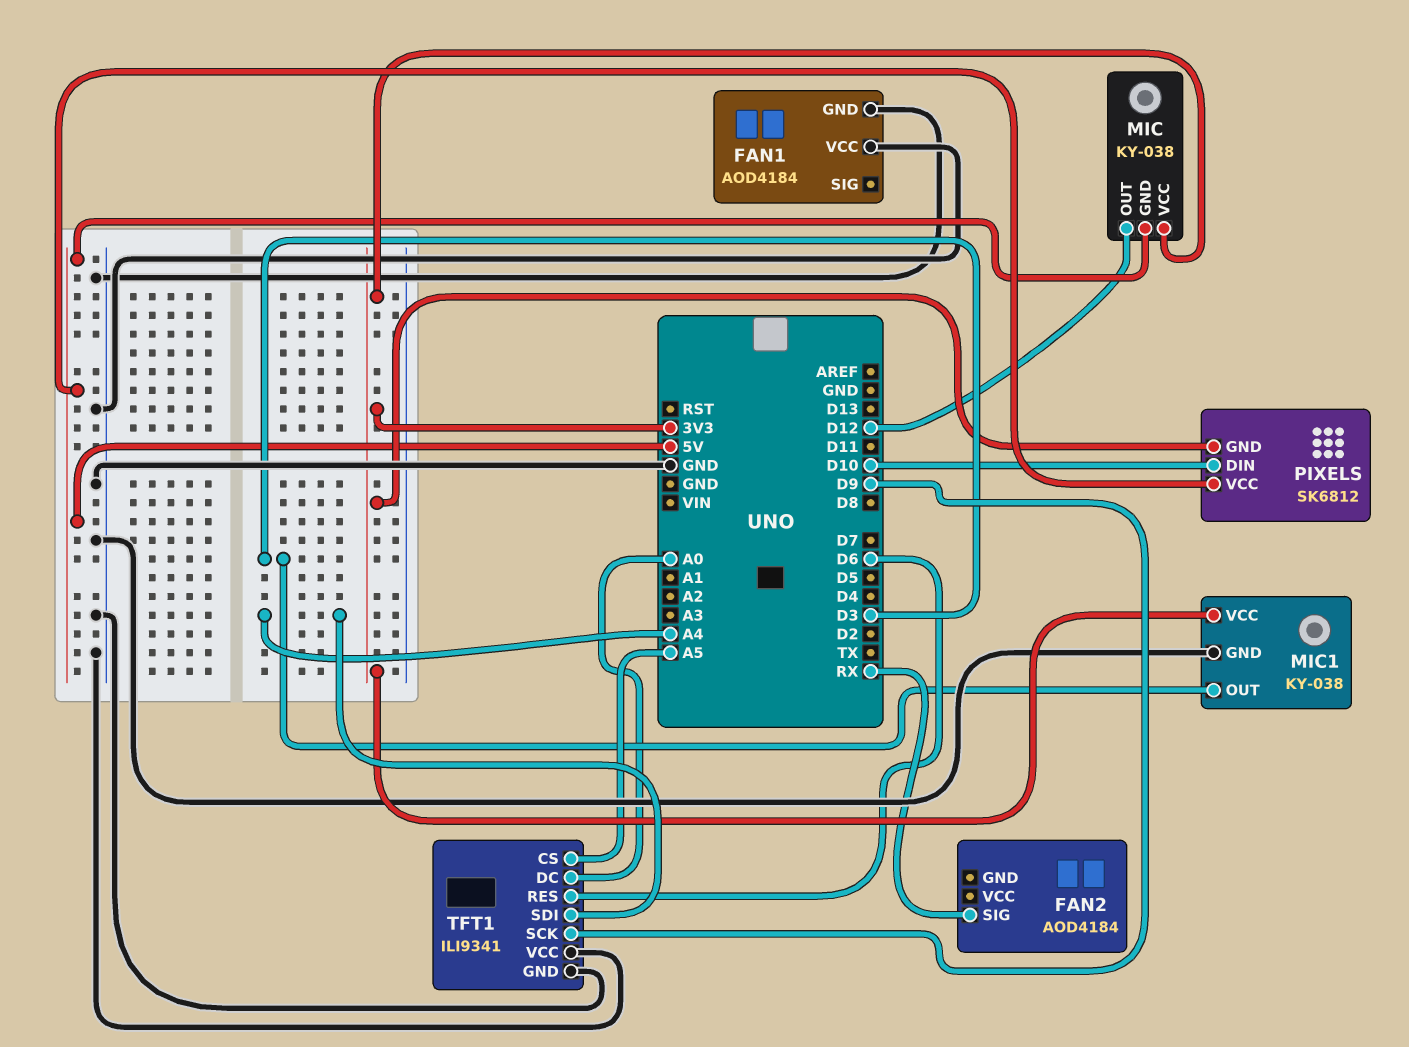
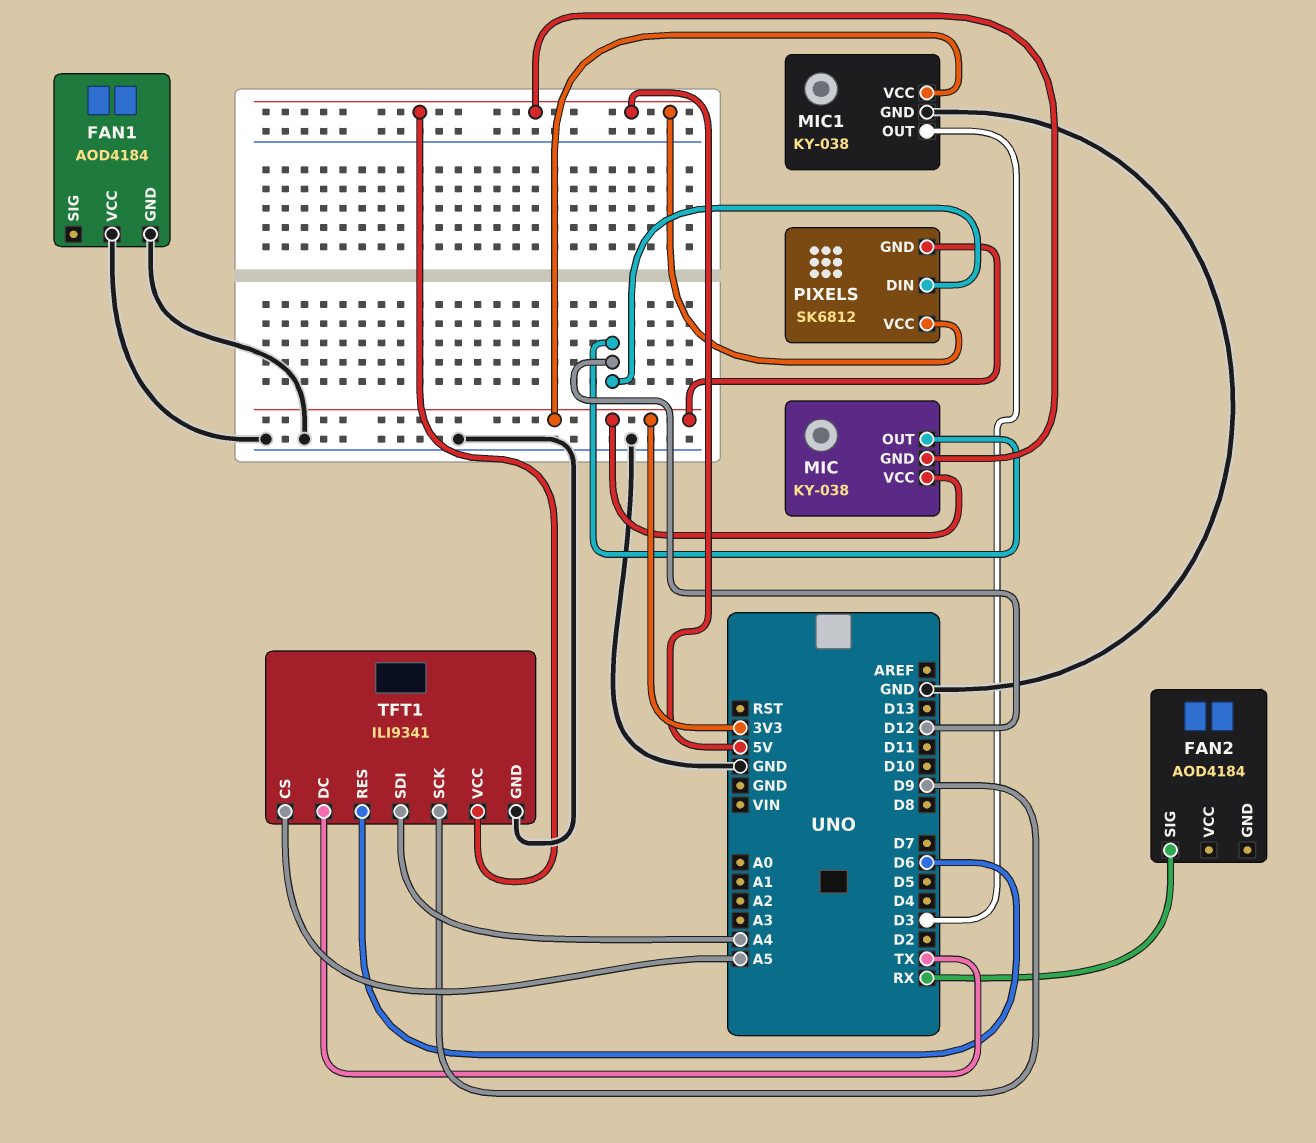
PIXELS pin DIN: D10 -> D12
TFT1 pin DC: A0 -> TX
TFT1 pin VCC: GND -> 5V

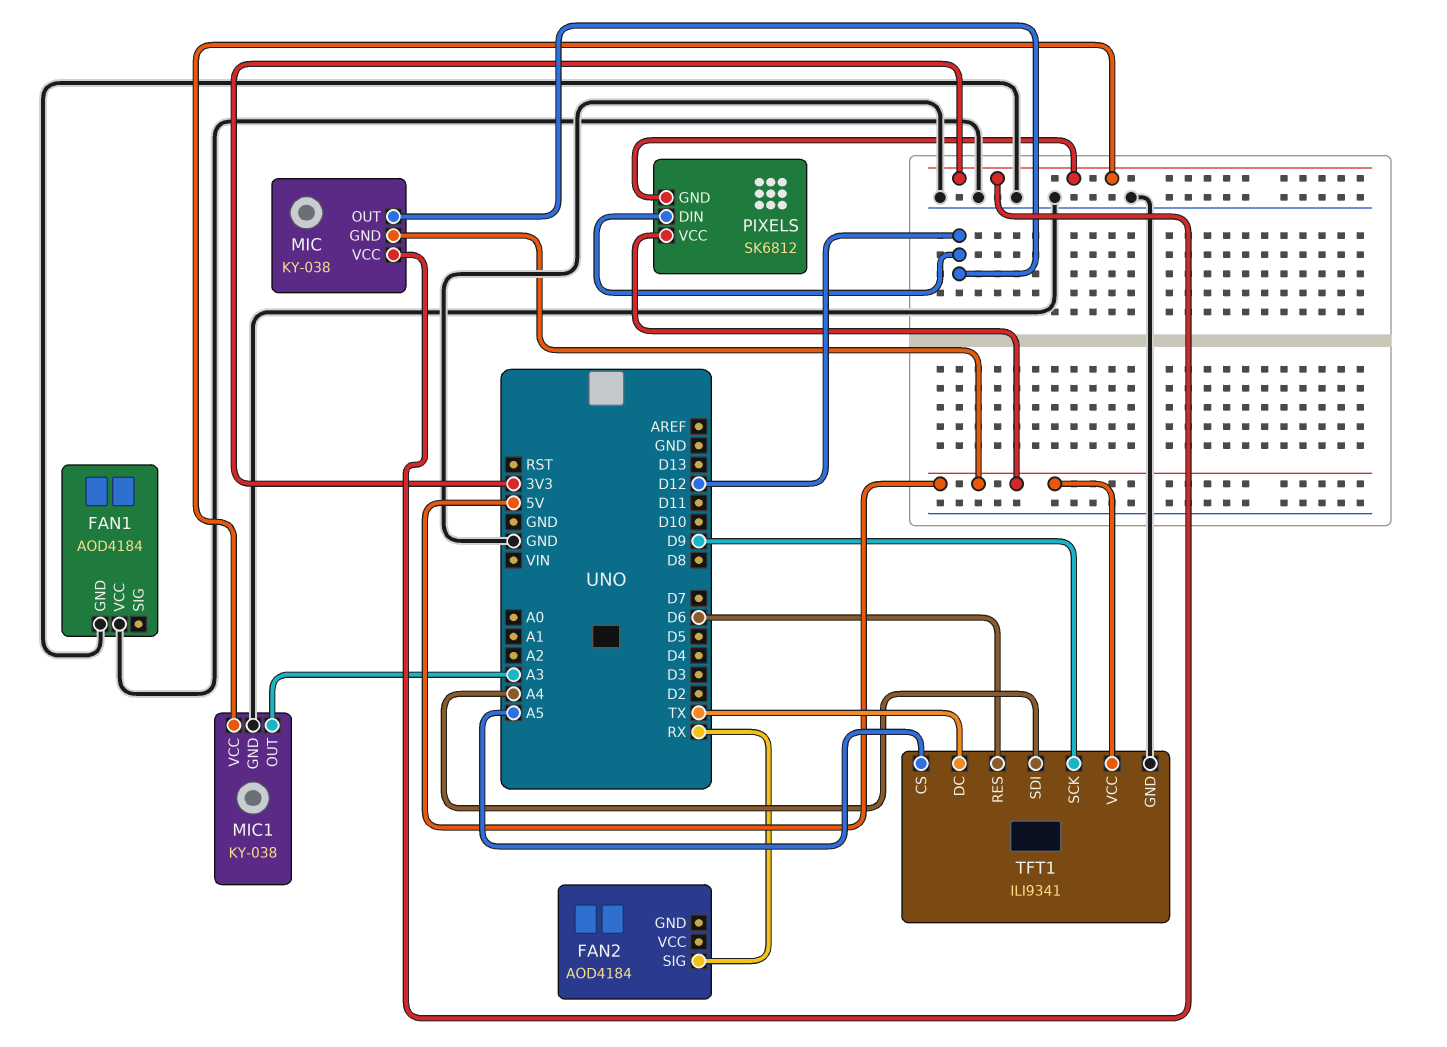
MIC1 pin OUT: D3 -> A3

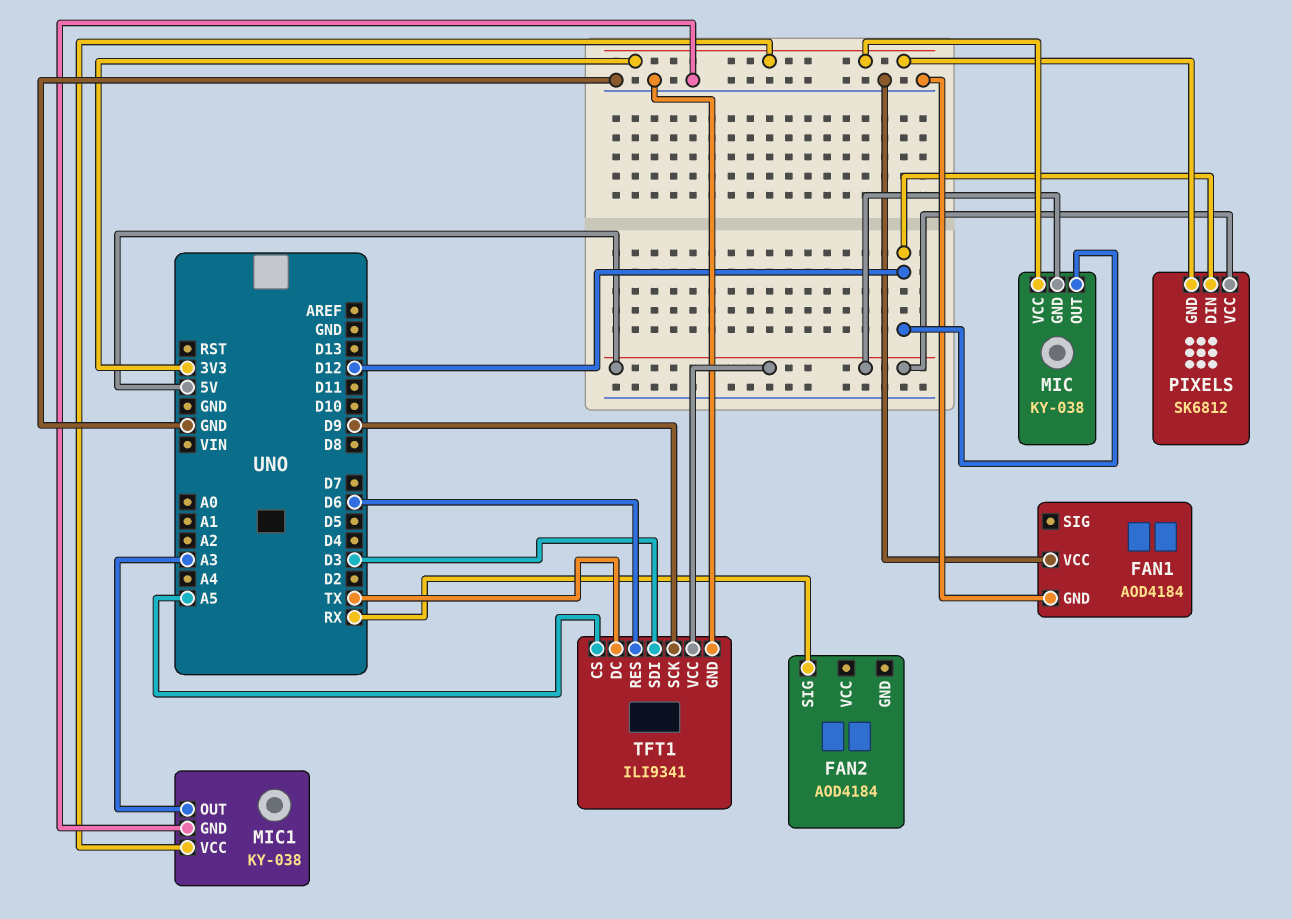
TFT1 pin SDI: A4 -> D3

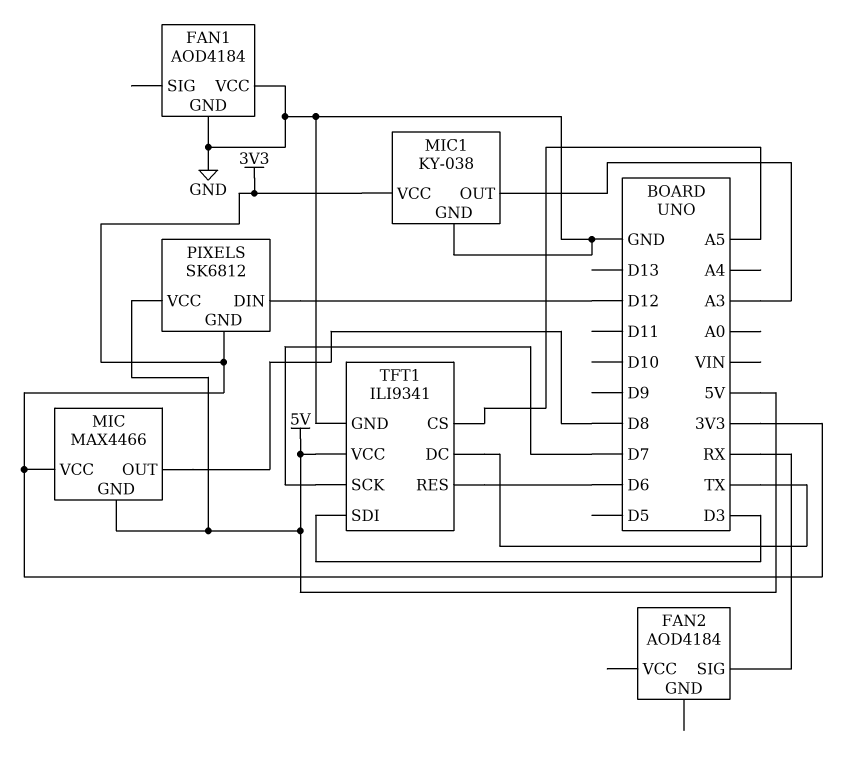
MIC: KY-038 -> MAX4466
MIC pin OUT: D12 -> D8
TFT1 pin SCK: D9 -> D7

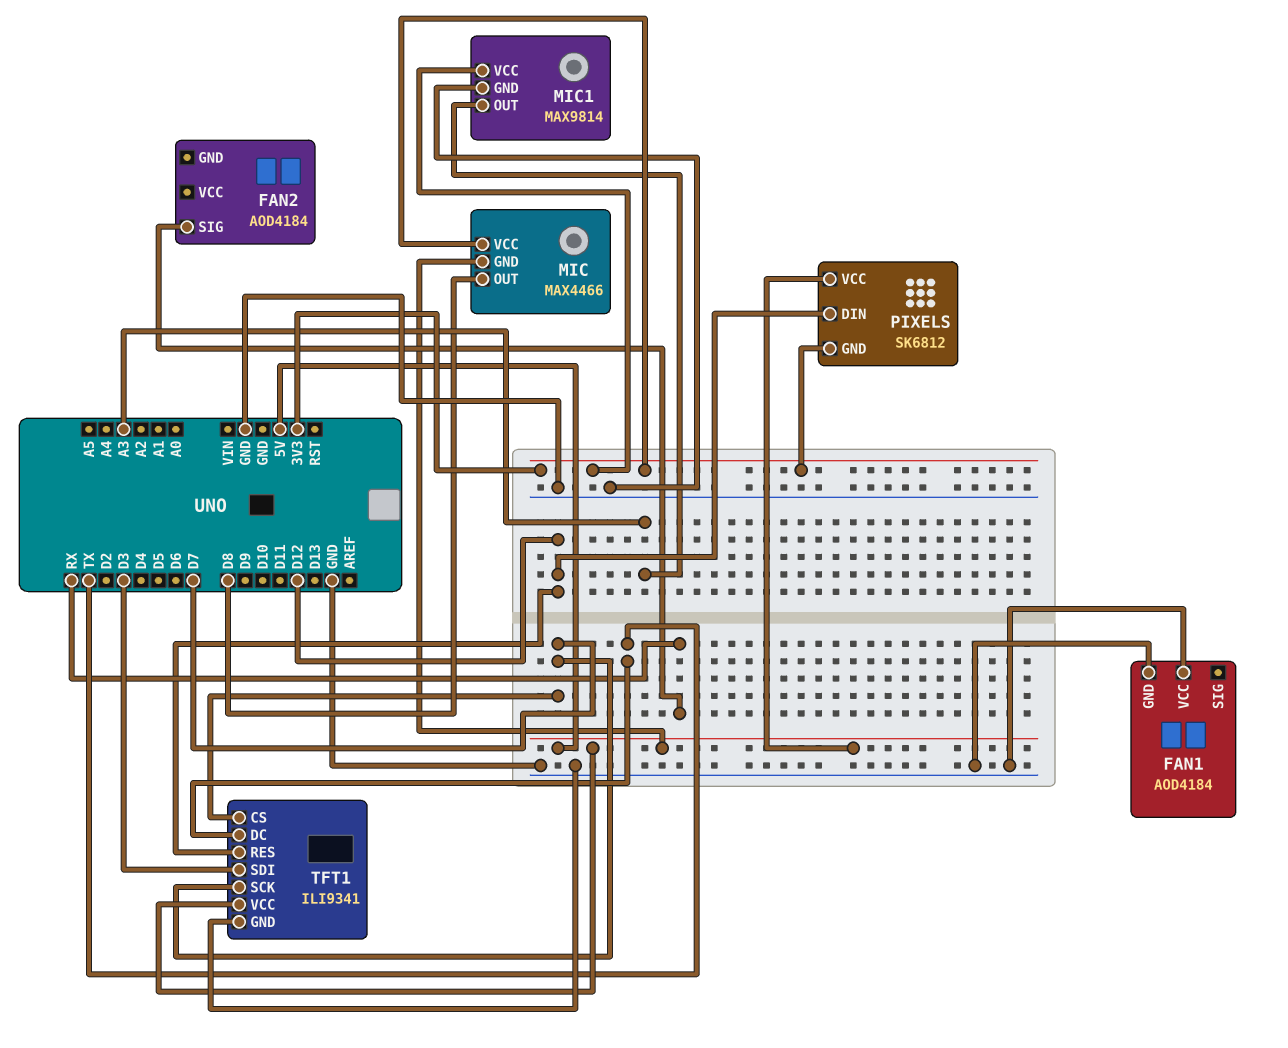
MIC1: KY-038 -> MAX9814
TFT1 pin CS: A5 -> D7
TFT1 pin RES: D6 -> D12

